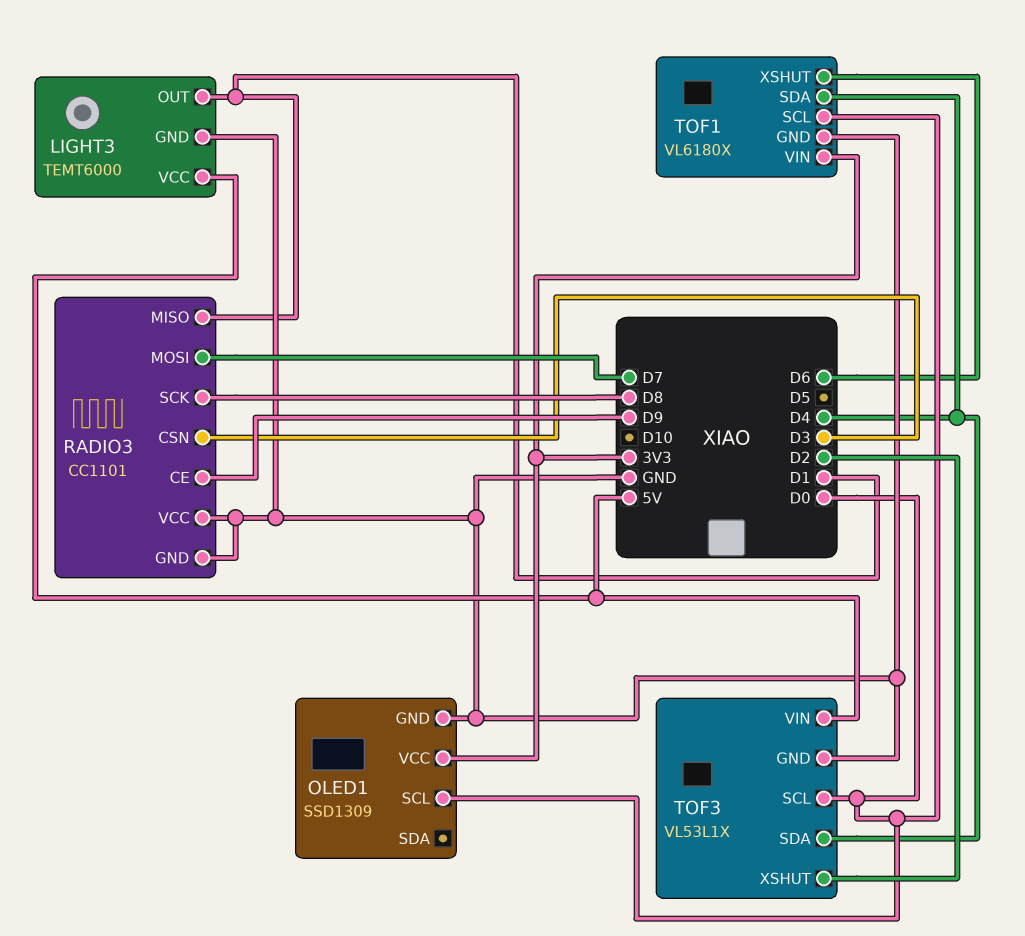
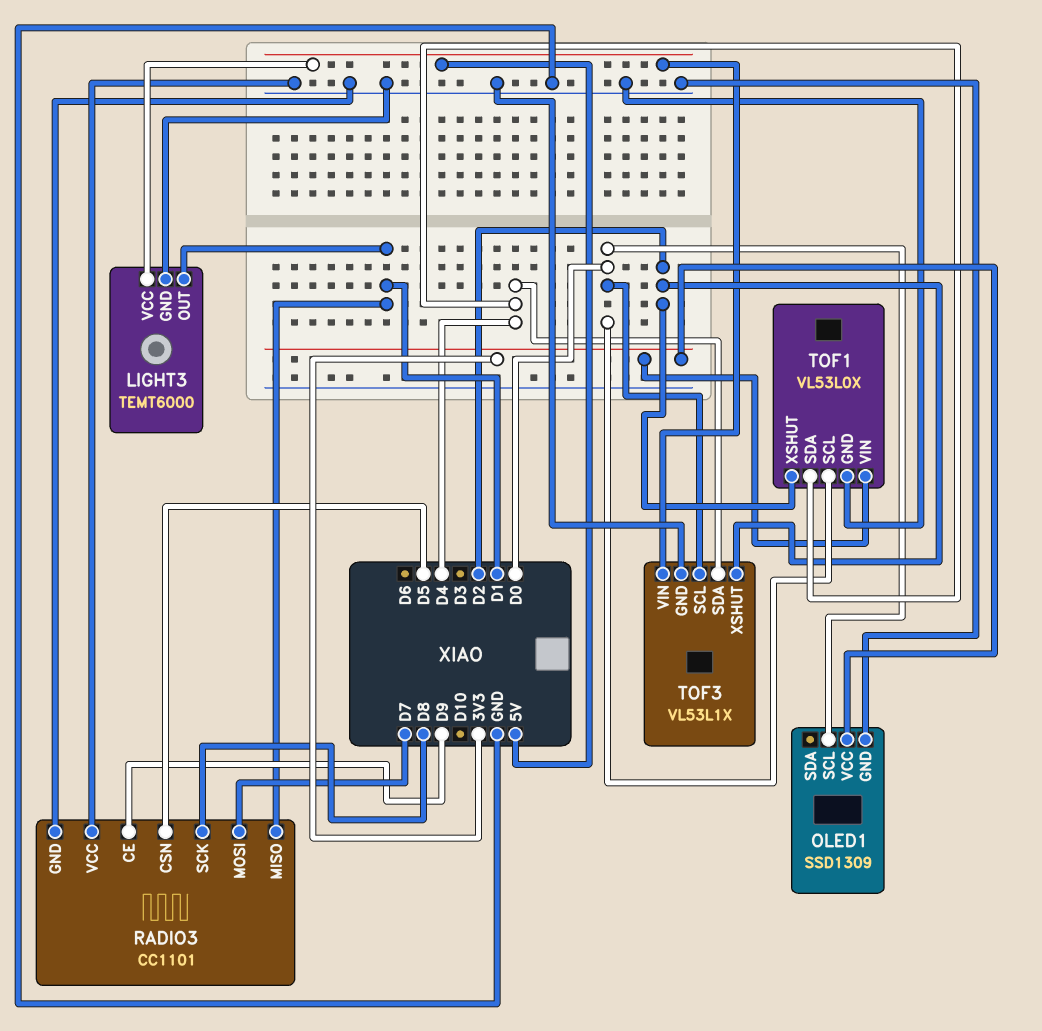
RADIO3 pin CSN: D3 -> D5
TOF1: VL6180X -> VL53L0X
TOF1 pin XSHUT: D6 -> D2

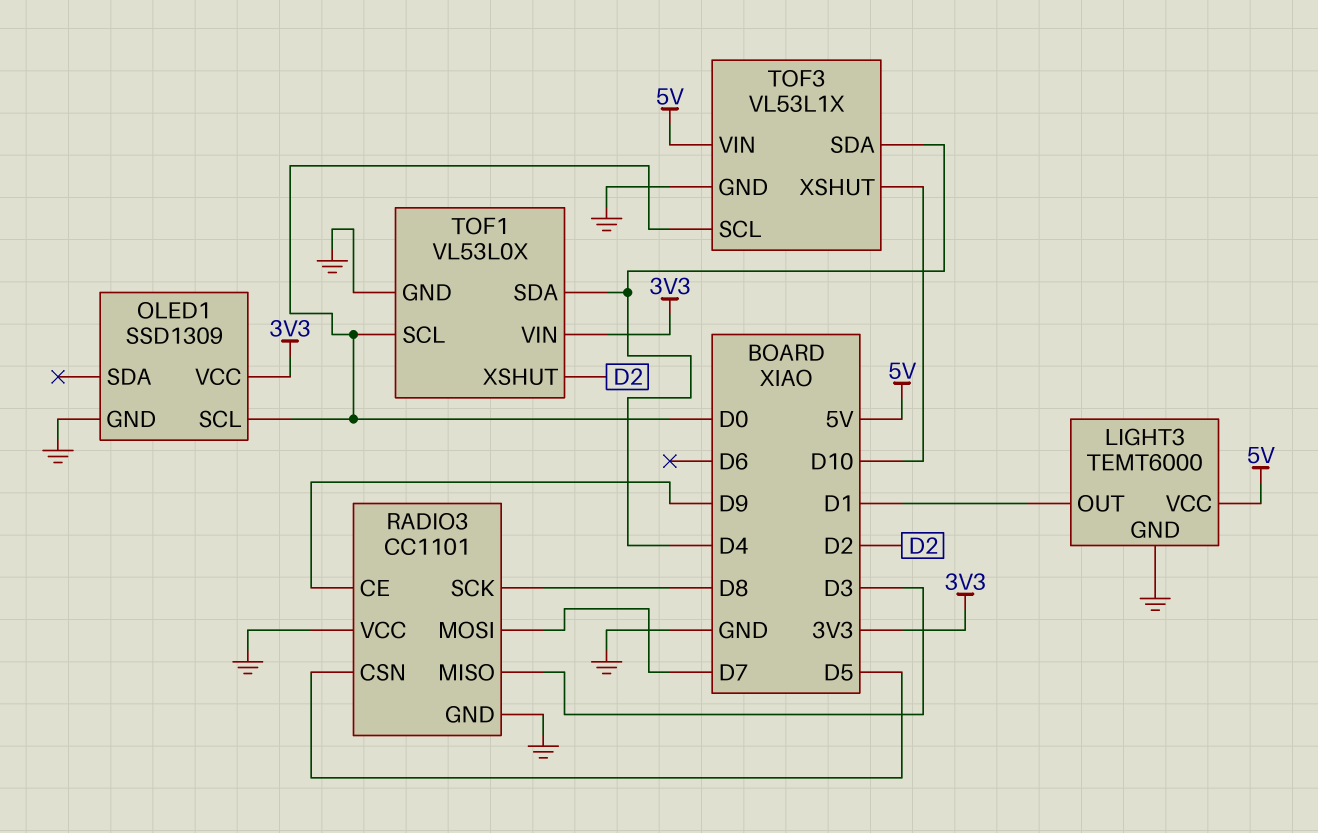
RADIO3 pin MISO: D1 -> D3
TOF3 pin XSHUT: D2 -> D10

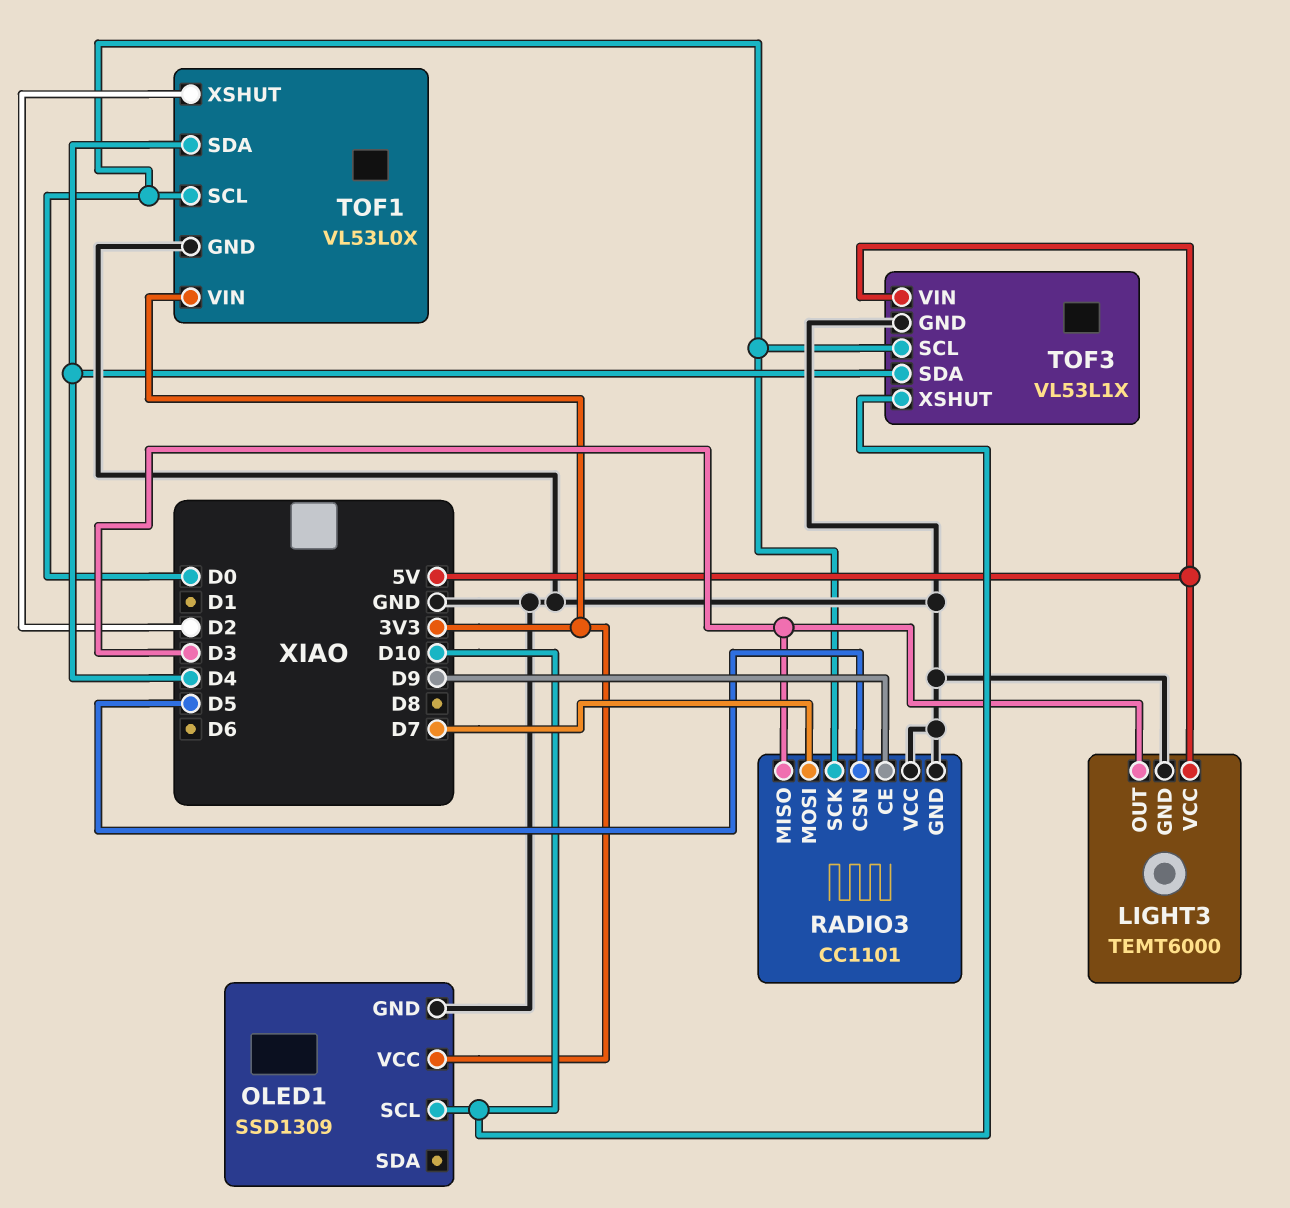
LIGHT3 pin OUT: D1 -> D3
OLED1 pin SCL: D0 -> D10
RADIO3 pin SCK: D8 -> D0

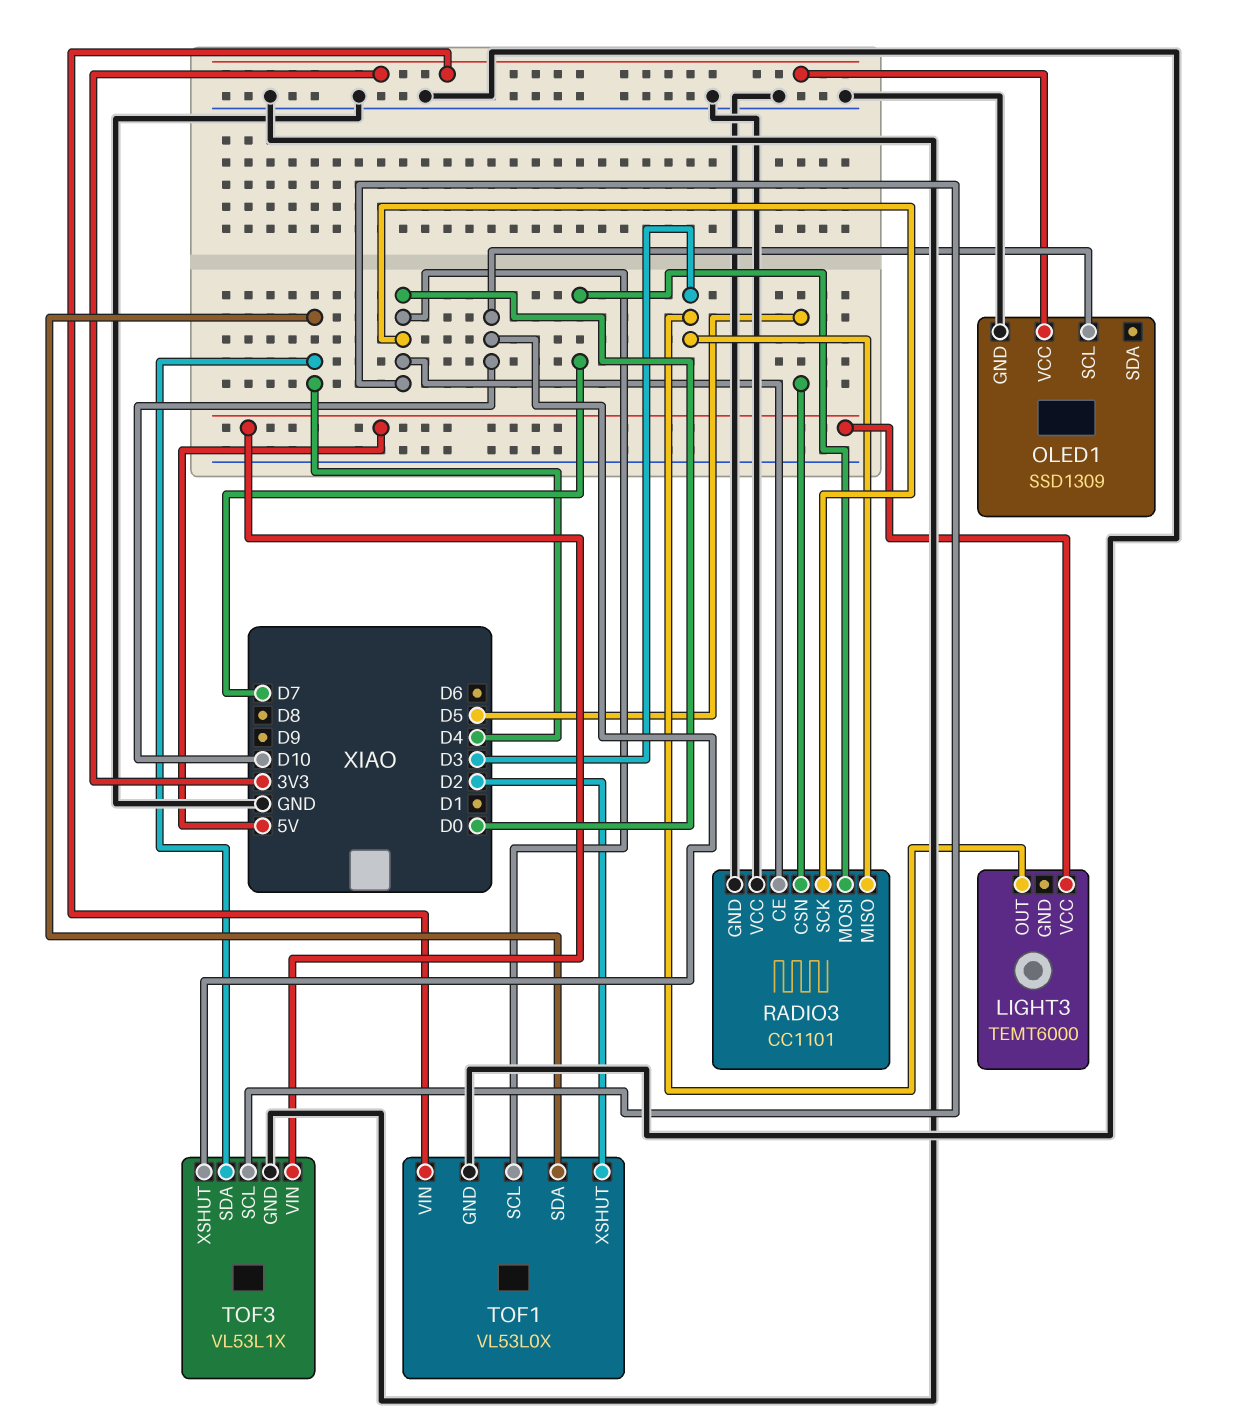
LIGHT3 pin GND: GND -> none
RADIO3 pin CE: D9 -> D0

